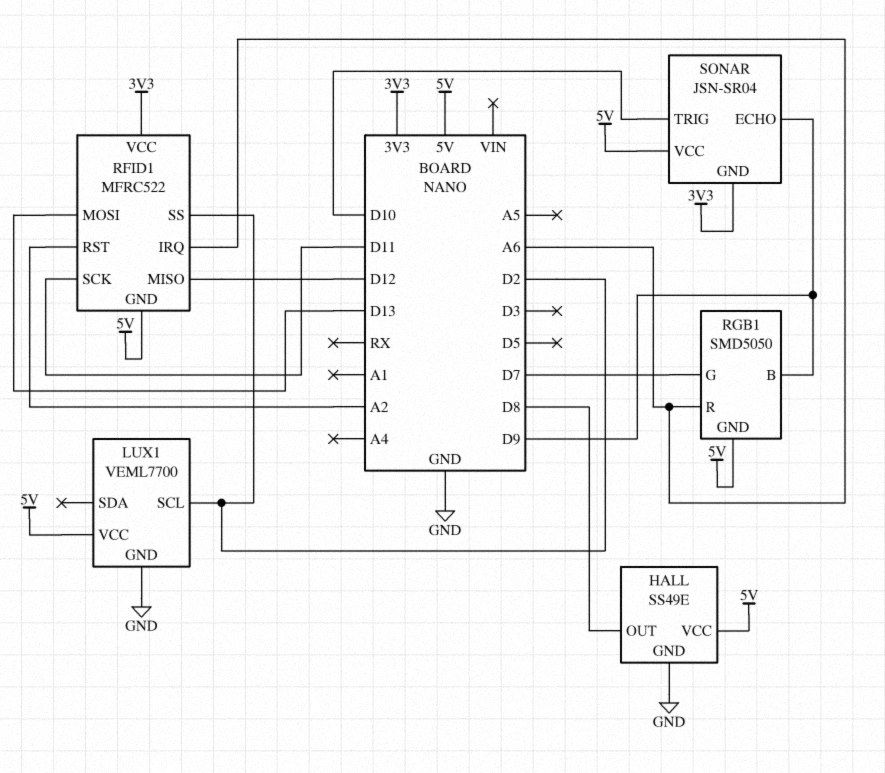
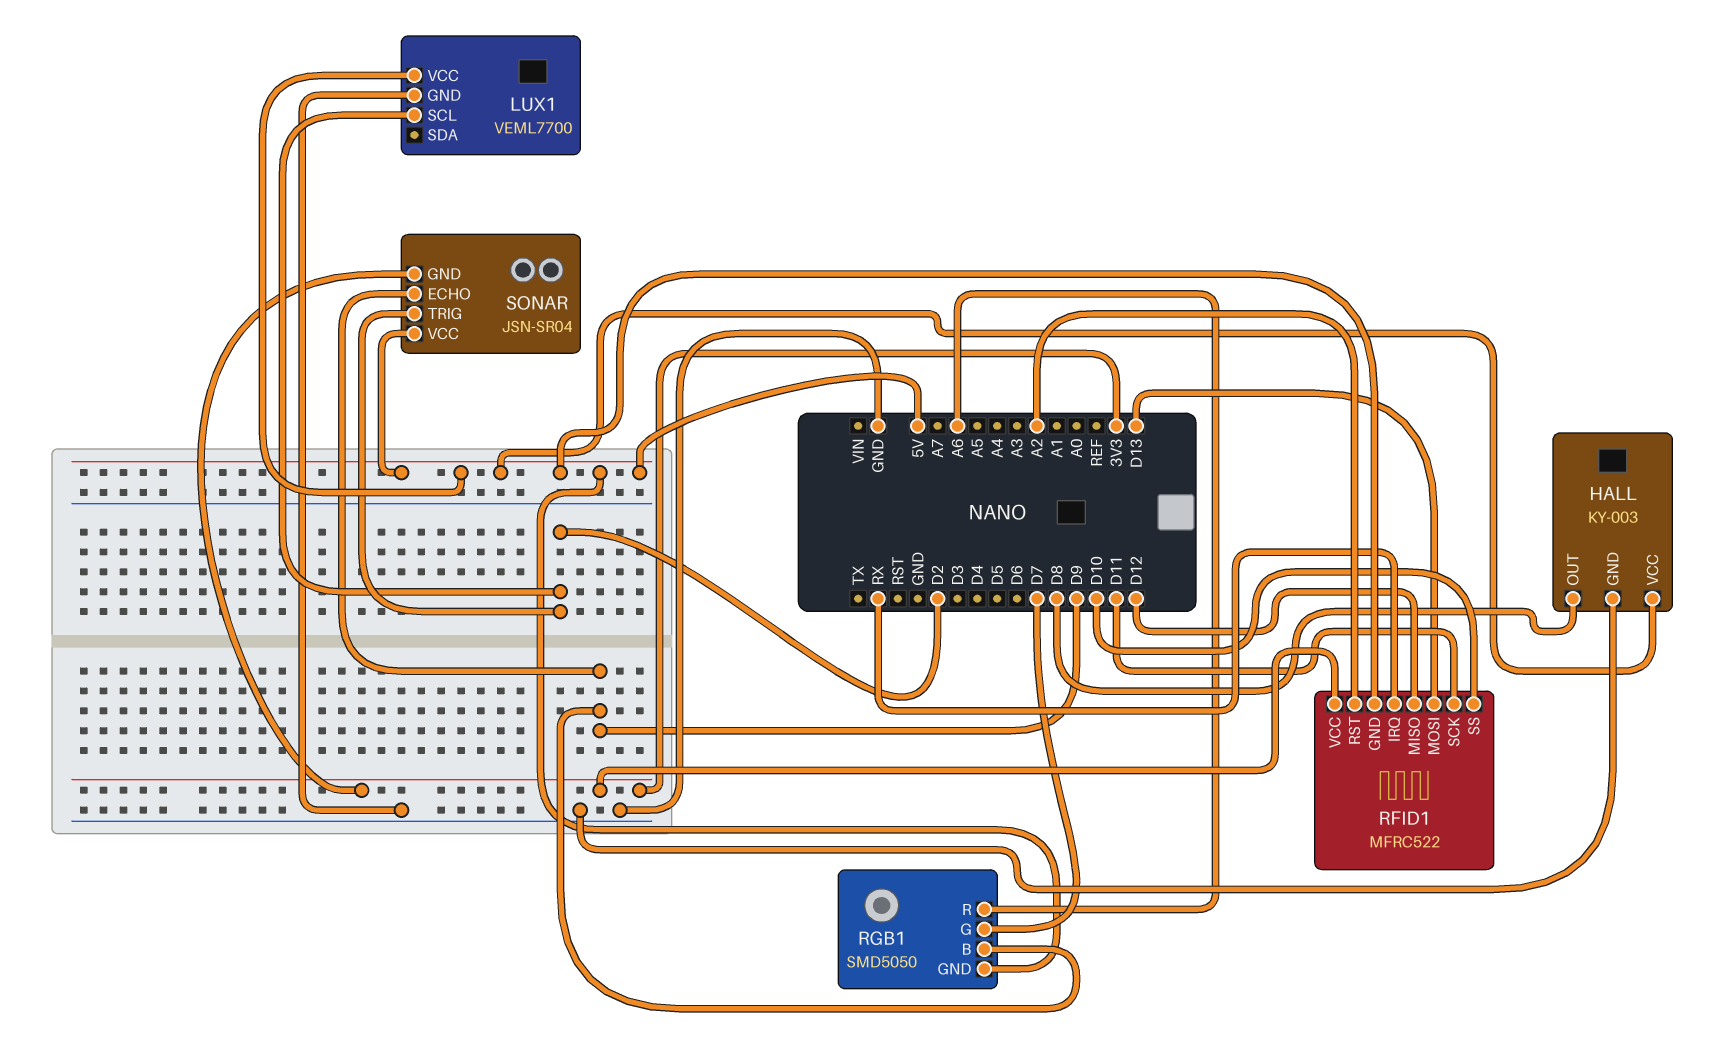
HALL: SS49E -> KY-003
RFID1 pin IRQ: A6 -> RX
RFID1 pin SS: D2 -> D10
SONAR pin TRIG: D10 -> D2

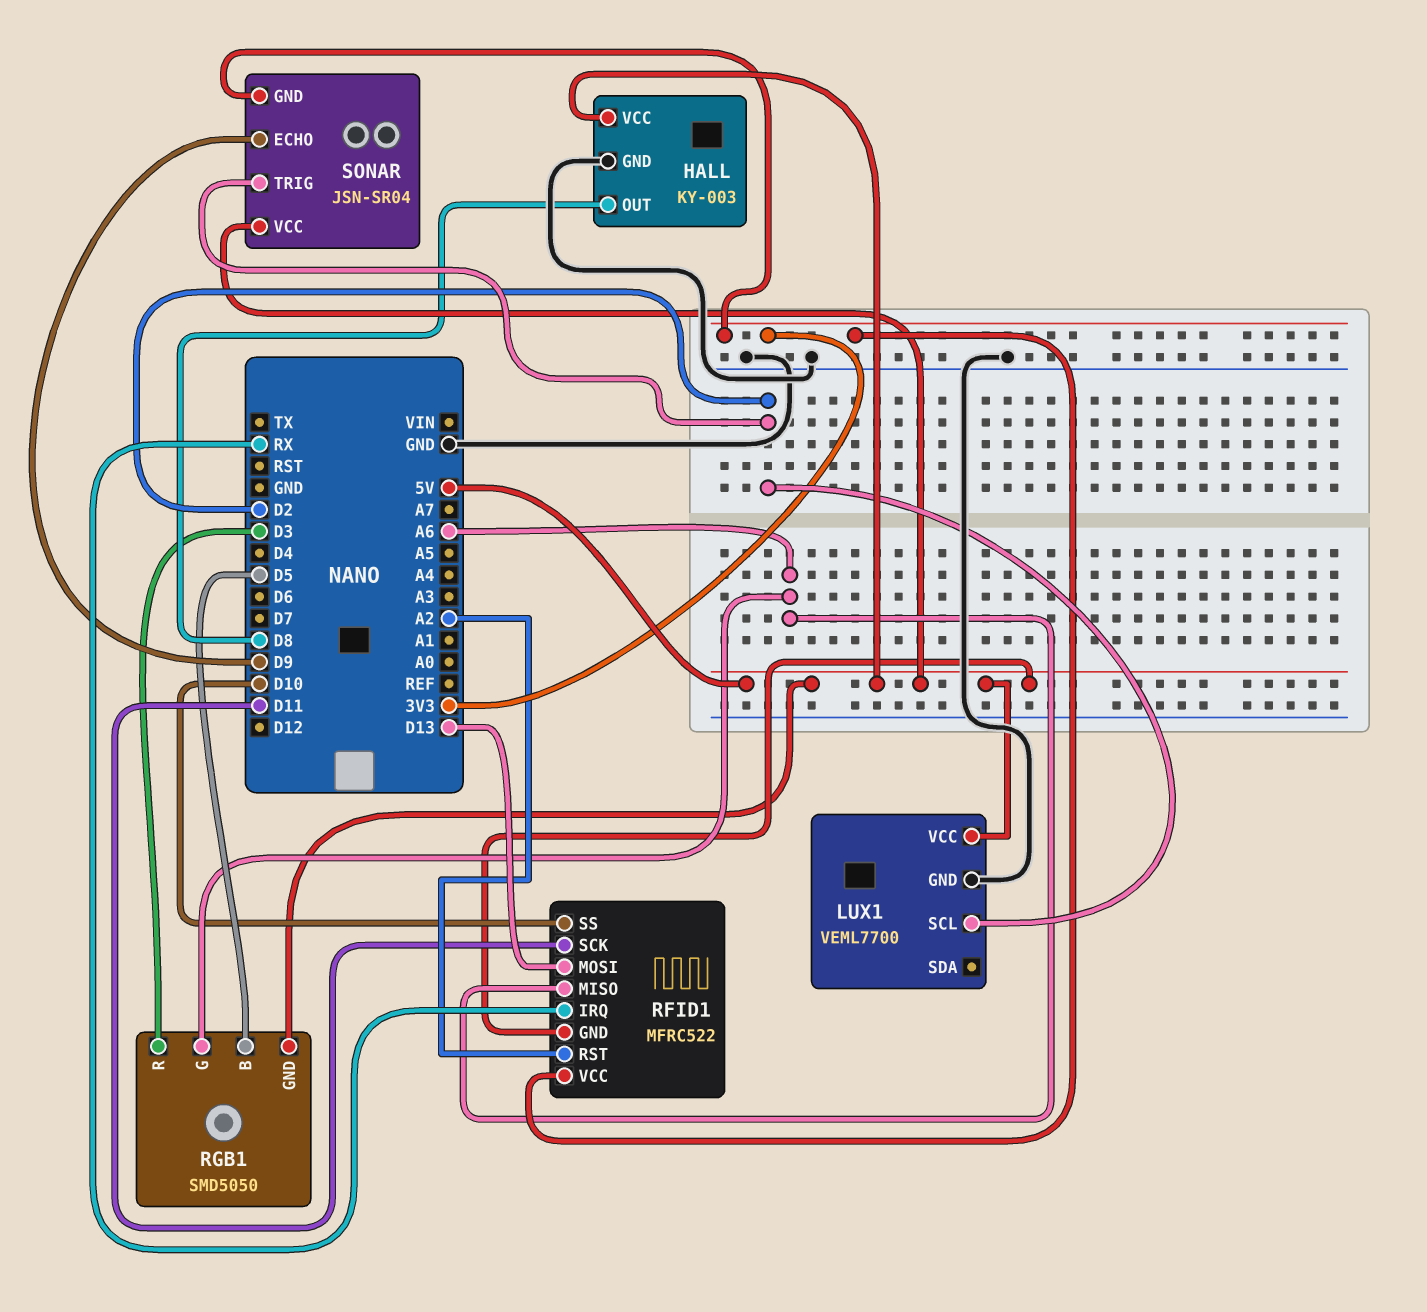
RFID1 pin MISO: D12 -> A6
RGB1 pin B: D9 -> D5
RGB1 pin G: D7 -> A6
RGB1 pin R: A6 -> D3

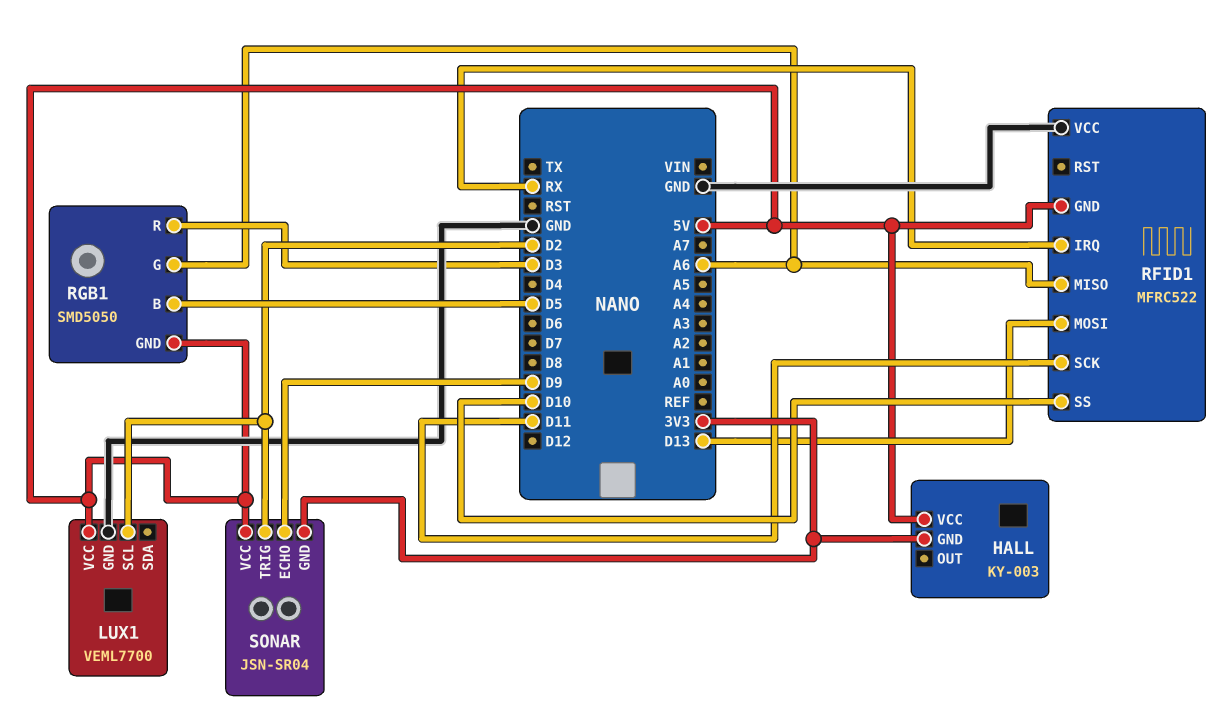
HALL pin GND: GND -> 3V3
HALL pin OUT: D8 -> none
RFID1 pin RST: A2 -> none
RFID1 pin VCC: 3V3 -> GND

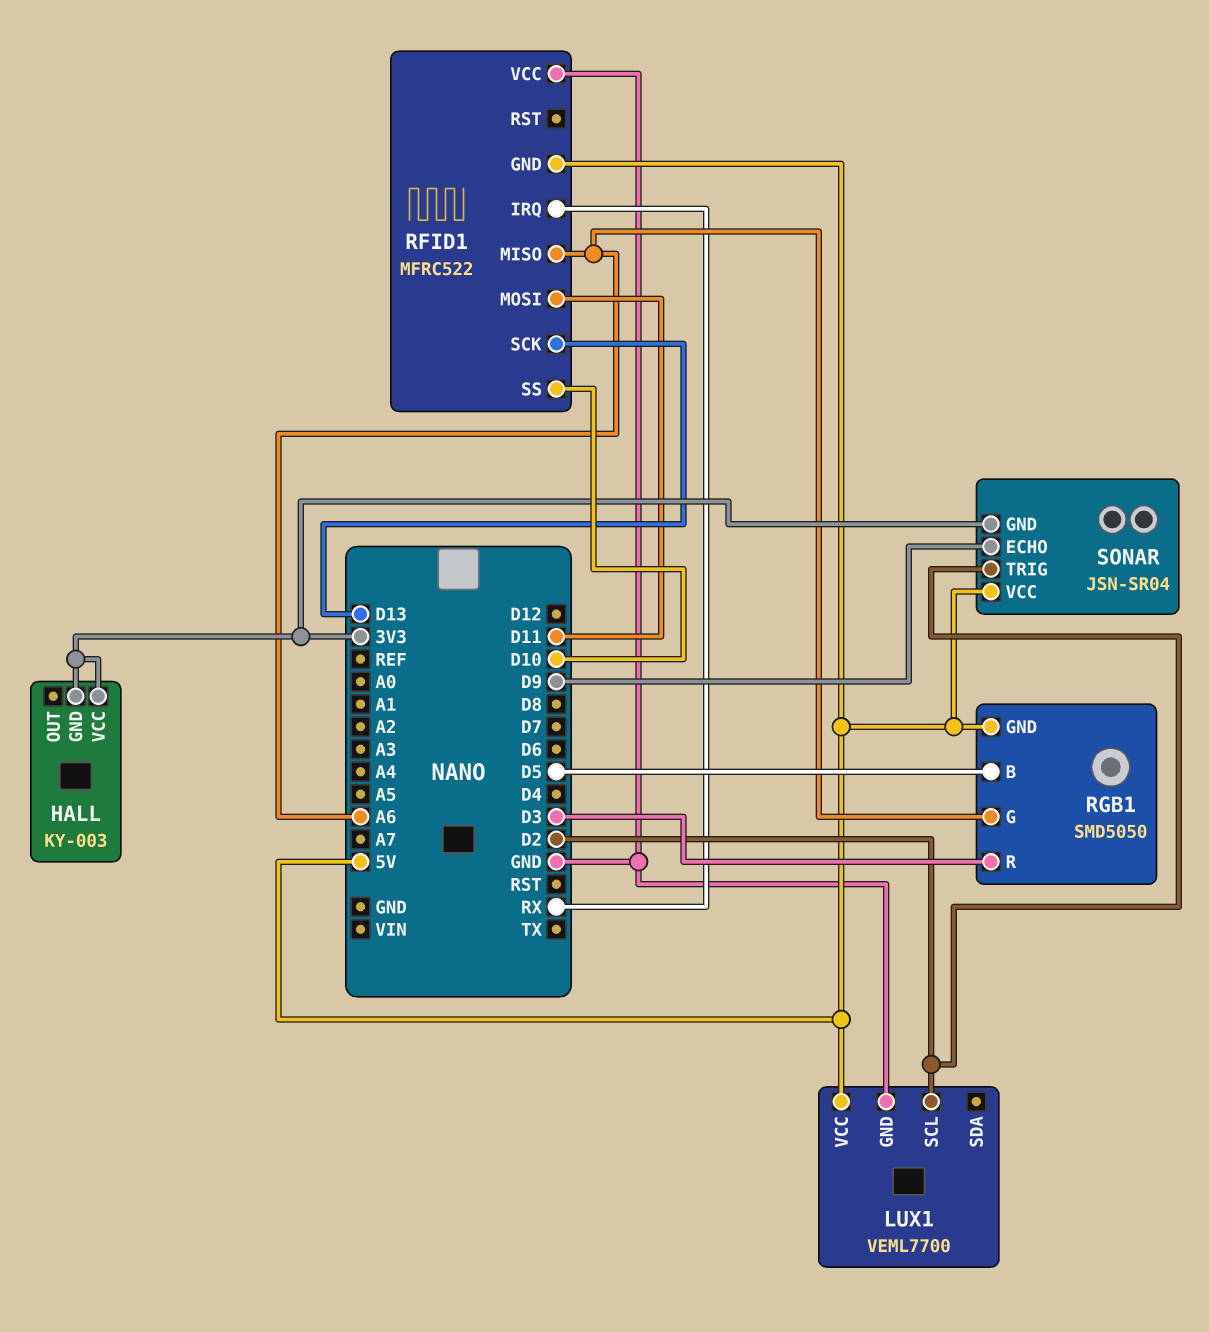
HALL pin VCC: 5V -> 3V3
RFID1 pin MOSI: D13 -> D11
RFID1 pin SCK: D11 -> D13

